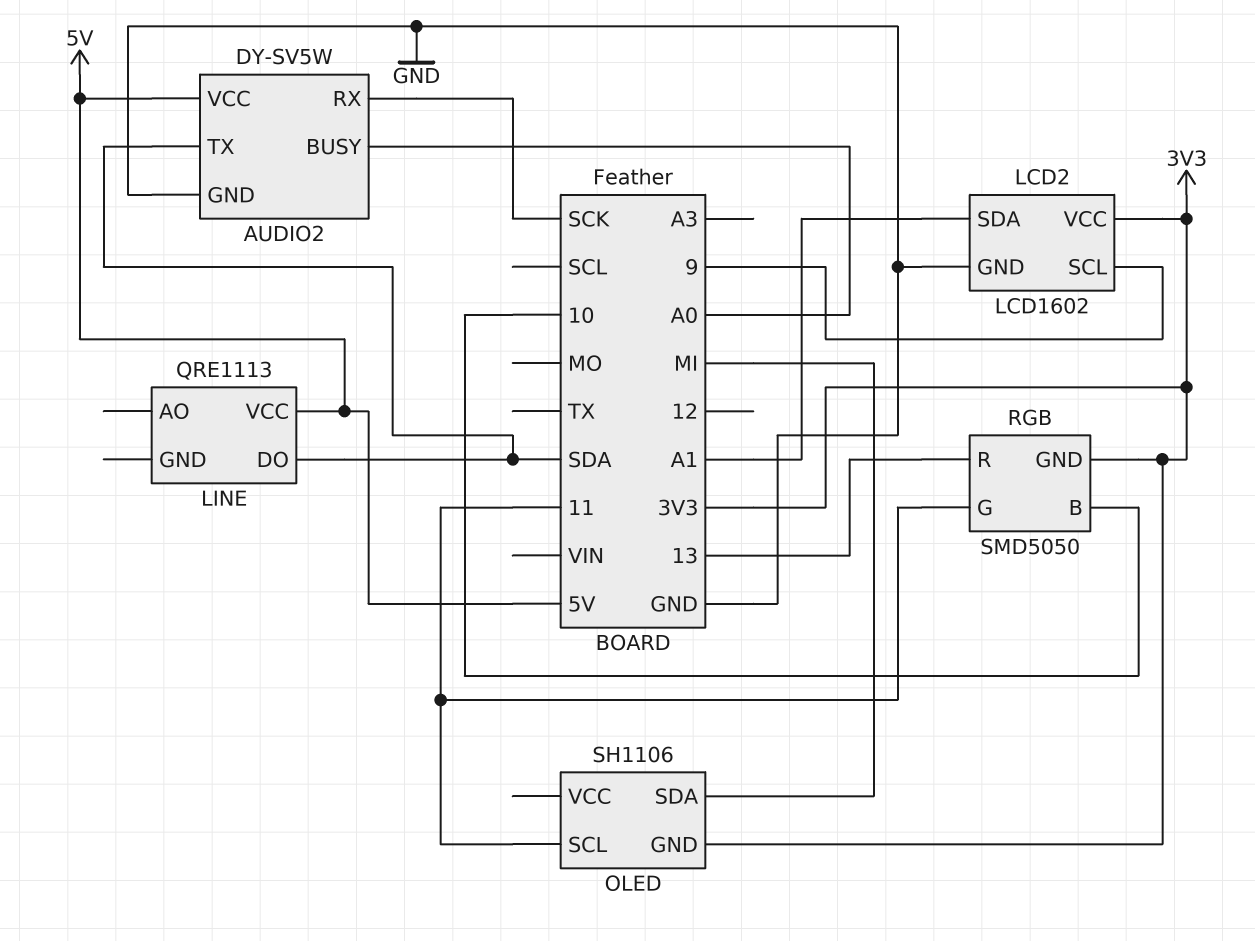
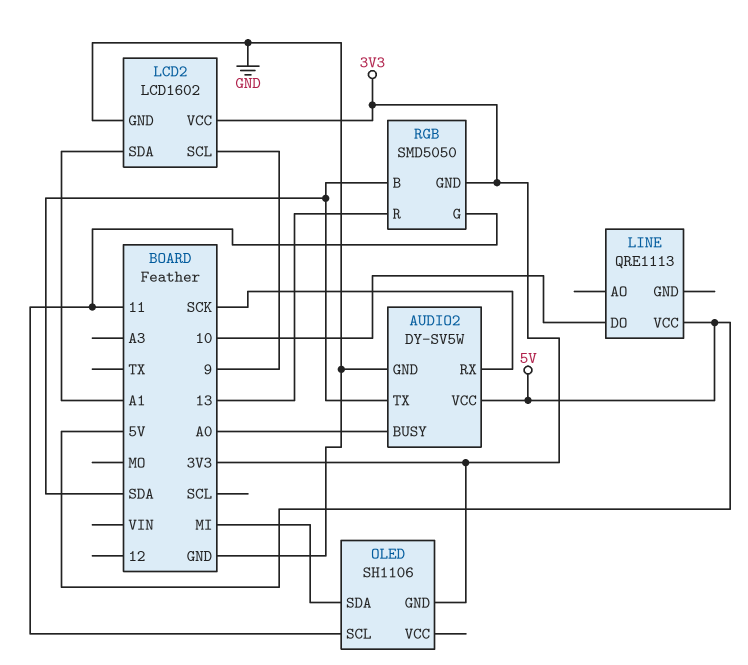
LINE pin DO: SDA -> 10
RGB pin B: 10 -> SDA

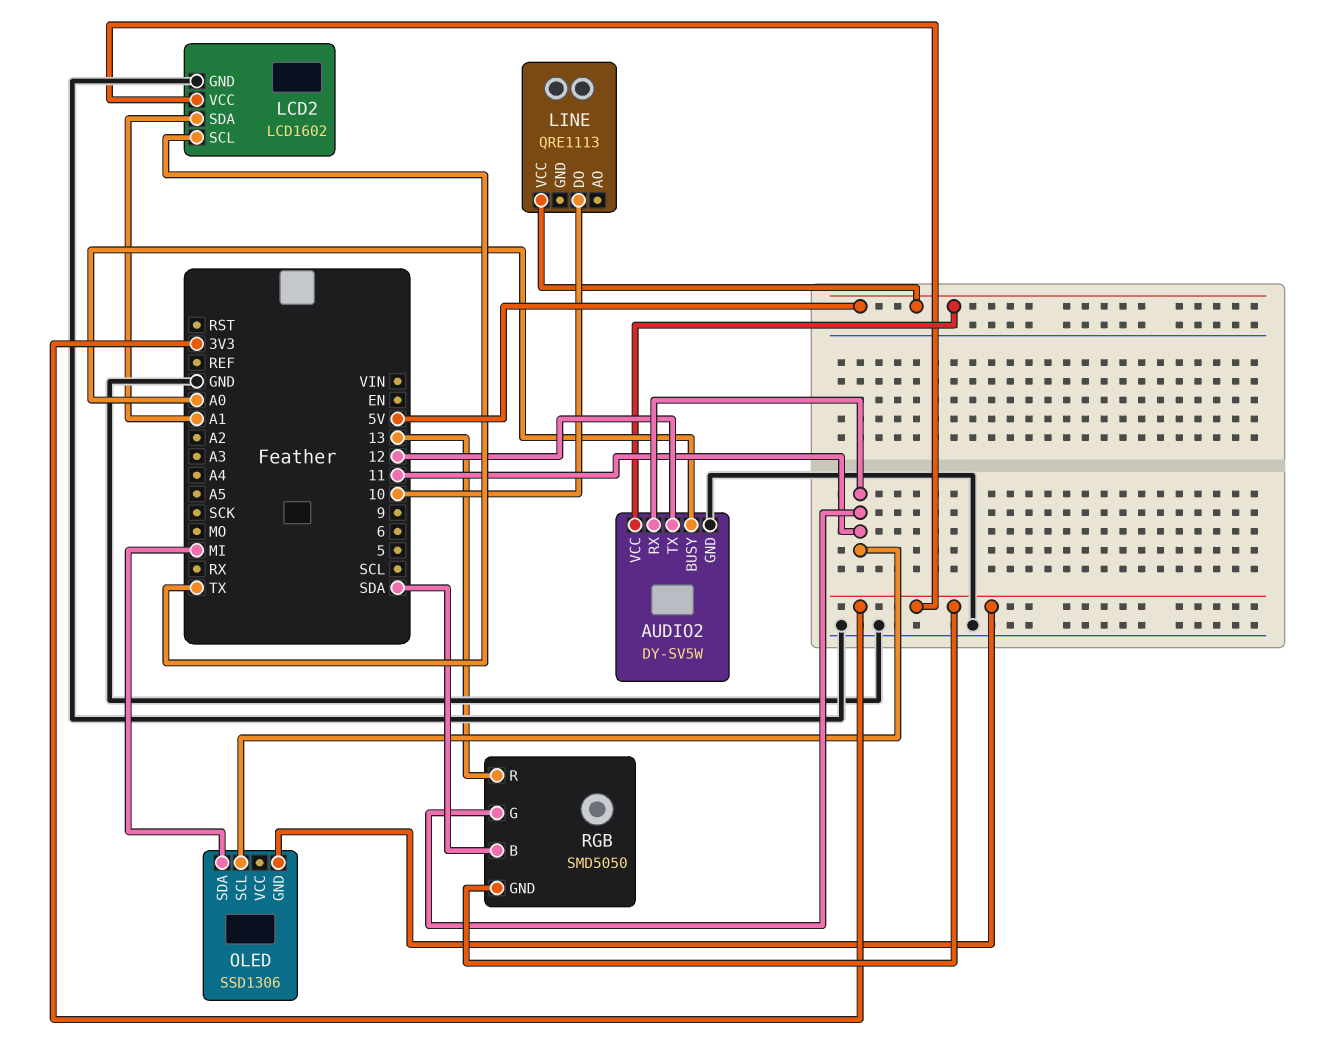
AUDIO2 pin RX: SCK -> 11
AUDIO2 pin TX: SDA -> 12
LCD2 pin SCL: 9 -> TX
OLED: SH1106 -> SSD1306

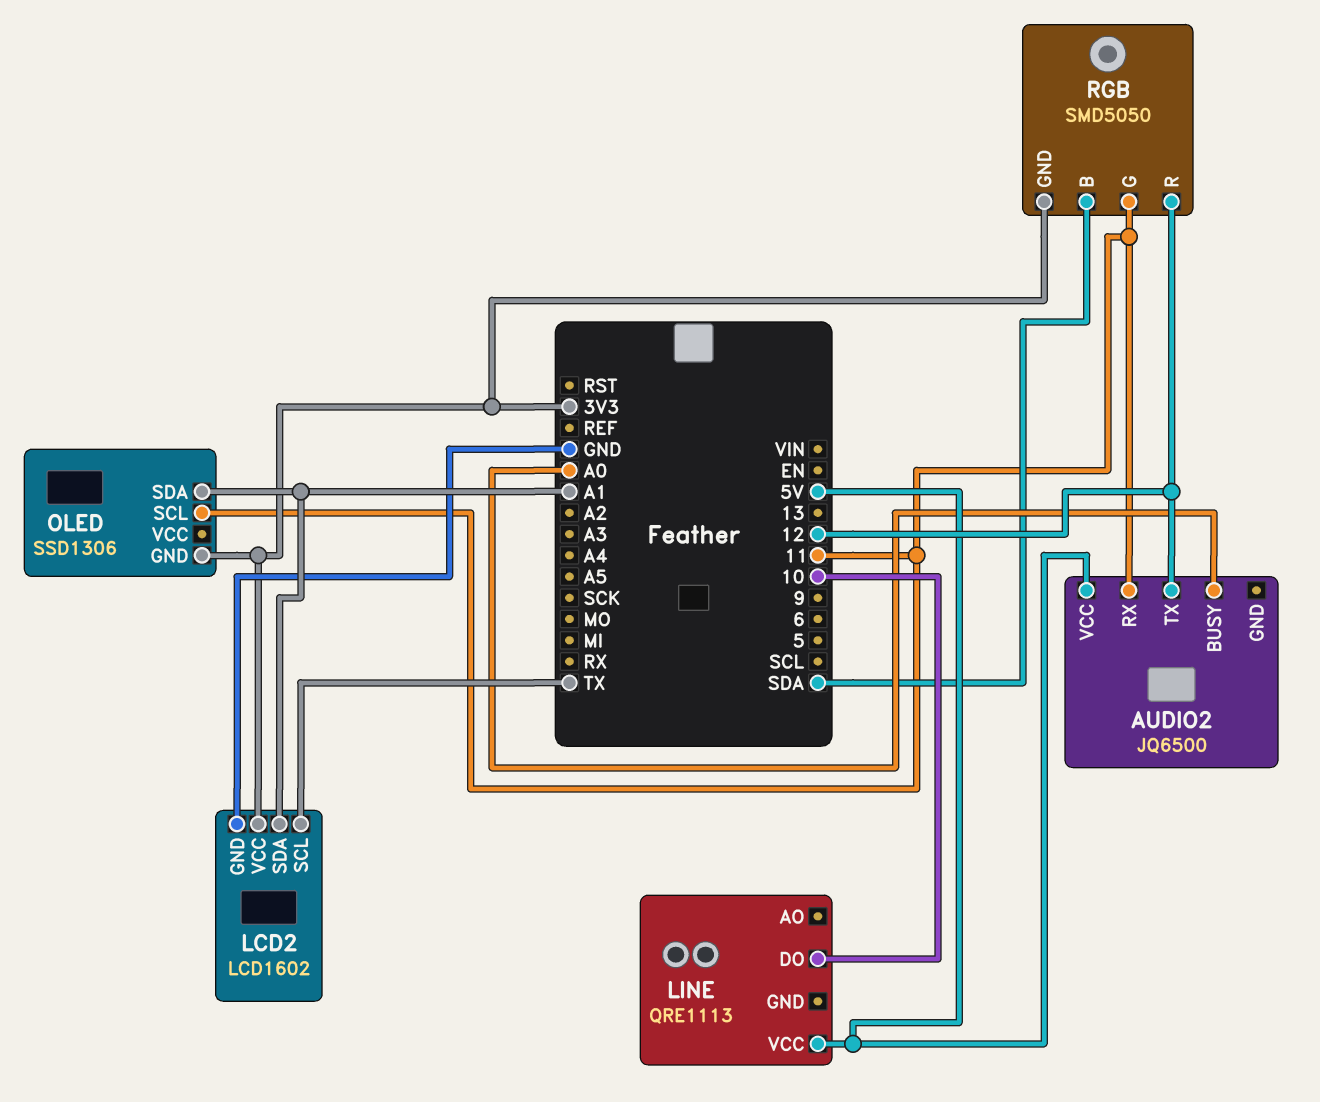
AUDIO2: DY-SV5W -> JQ6500
AUDIO2 pin GND: GND -> none
OLED pin SDA: MI -> A1
RGB pin R: 13 -> 12

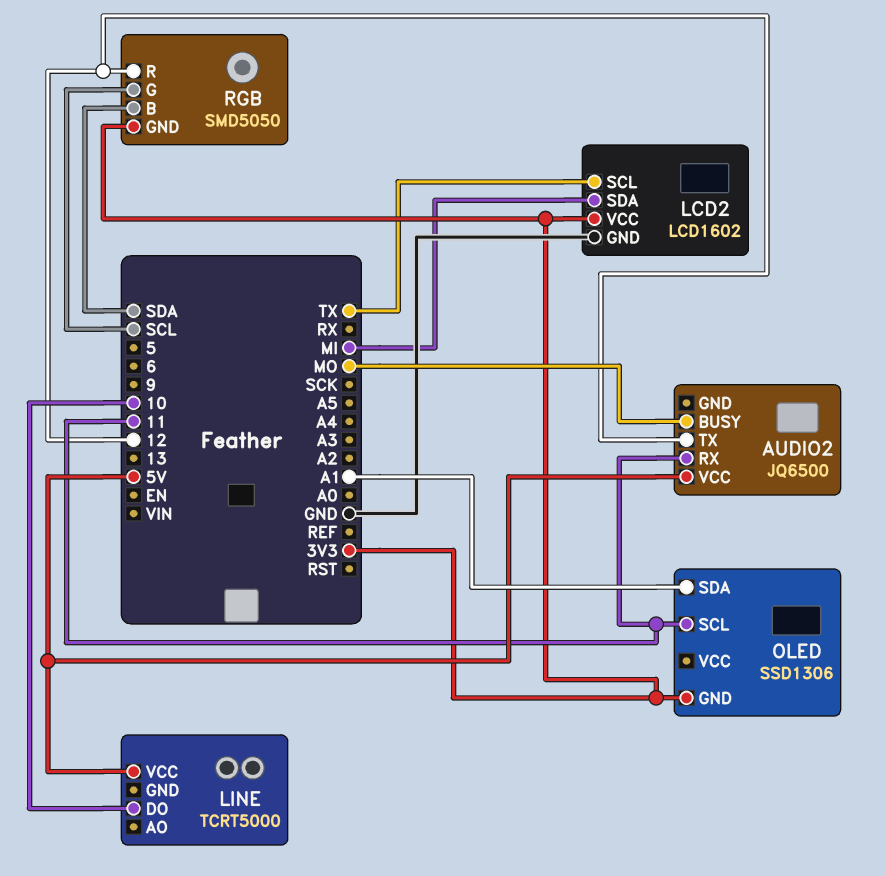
AUDIO2 pin BUSY: A0 -> MO
LCD2 pin SDA: A1 -> MI
LINE: QRE1113 -> TCRT5000
RGB pin G: 11 -> SCL

